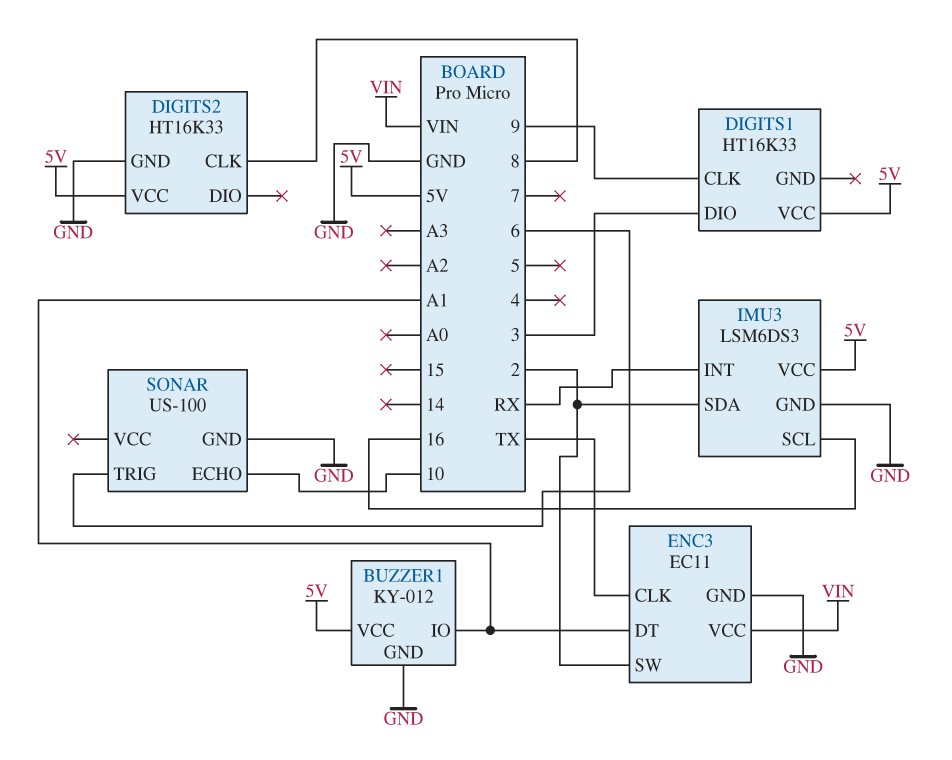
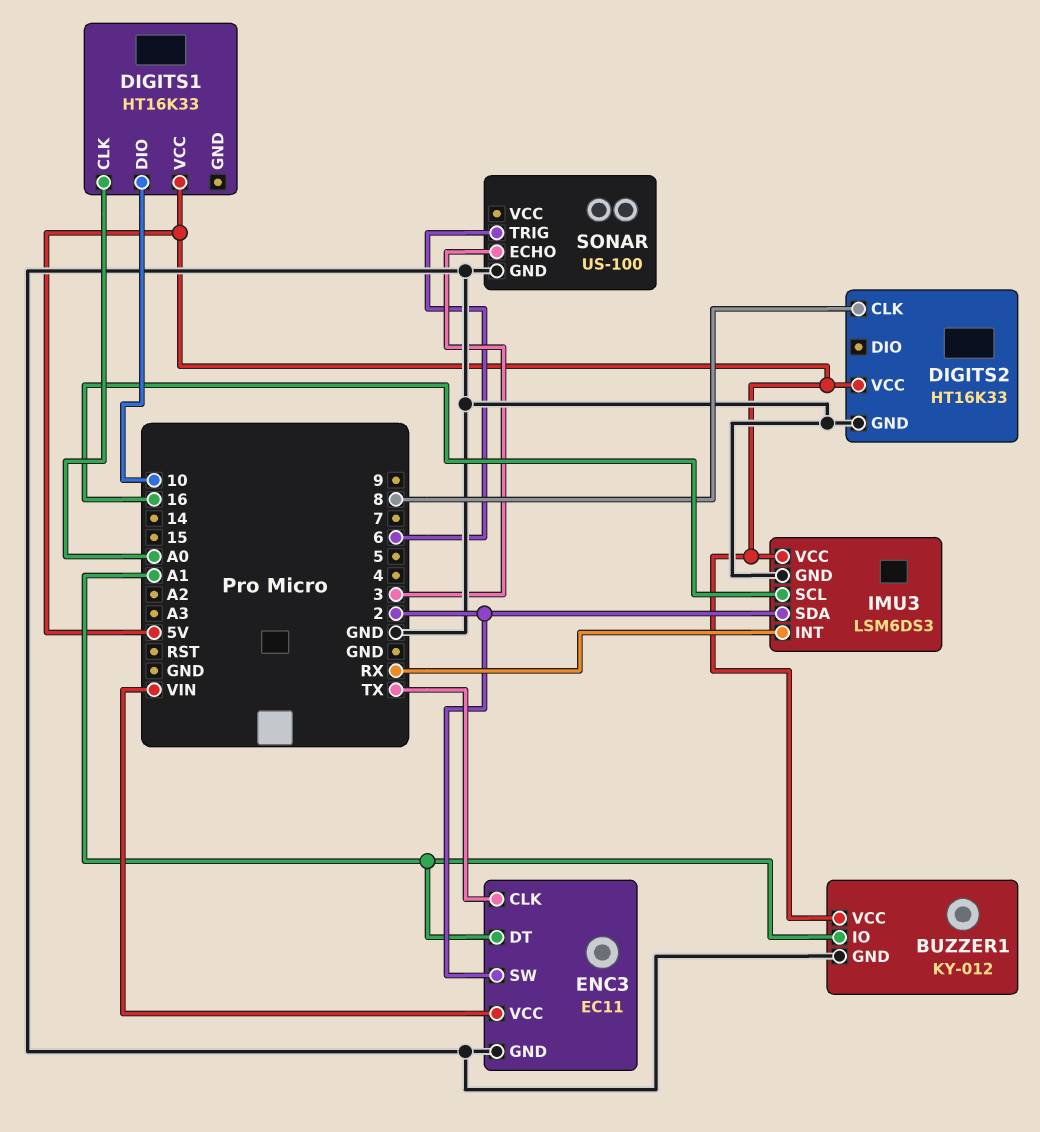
DIGITS1 pin CLK: 9 -> A0
DIGITS1 pin DIO: 3 -> 10
SONAR pin ECHO: 10 -> 3

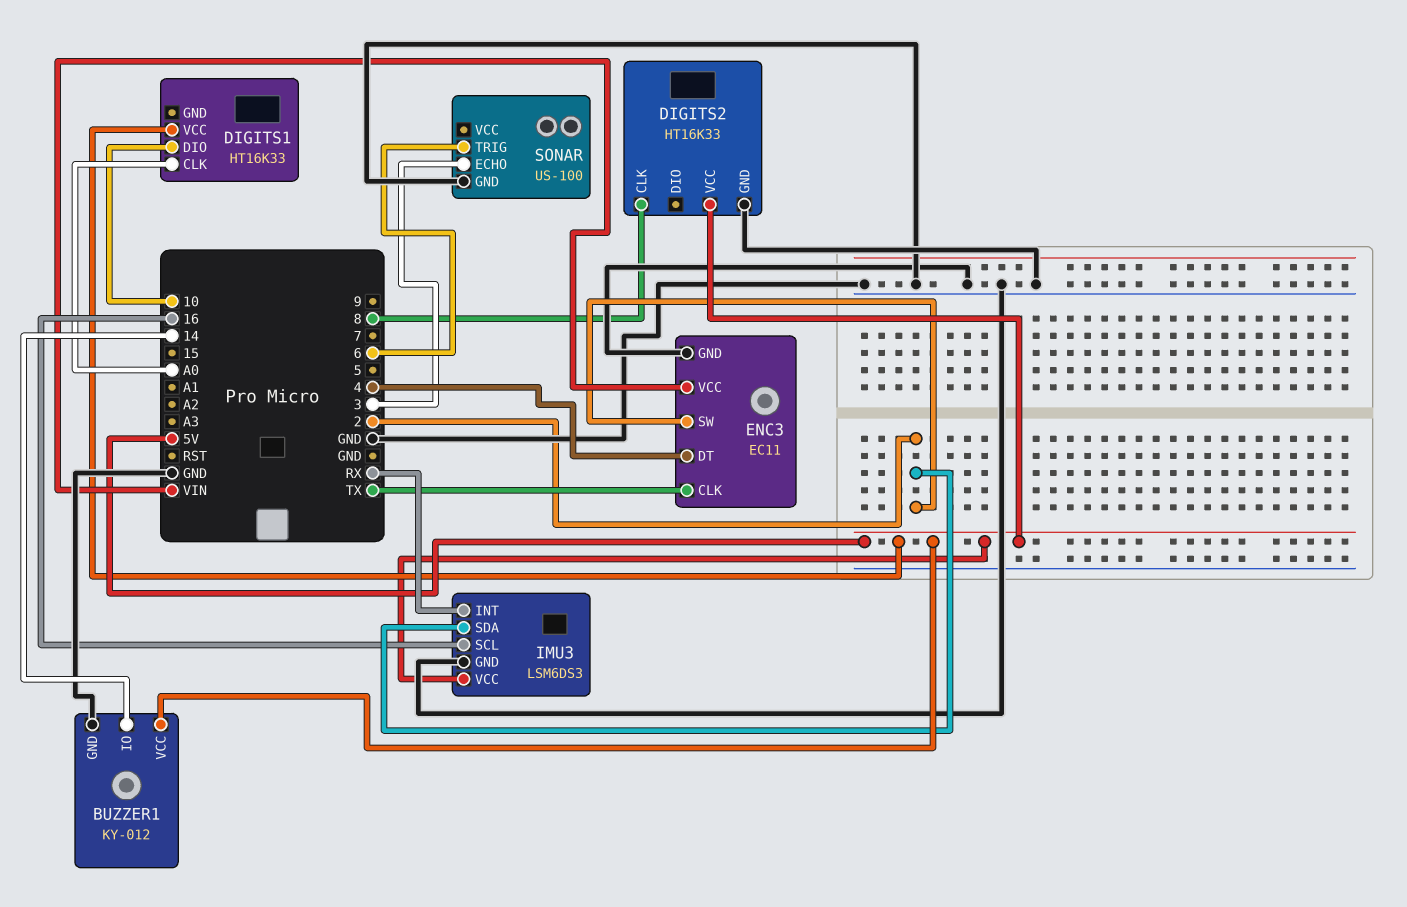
BUZZER1 pin IO: A1 -> 14
ENC3 pin DT: A1 -> 4

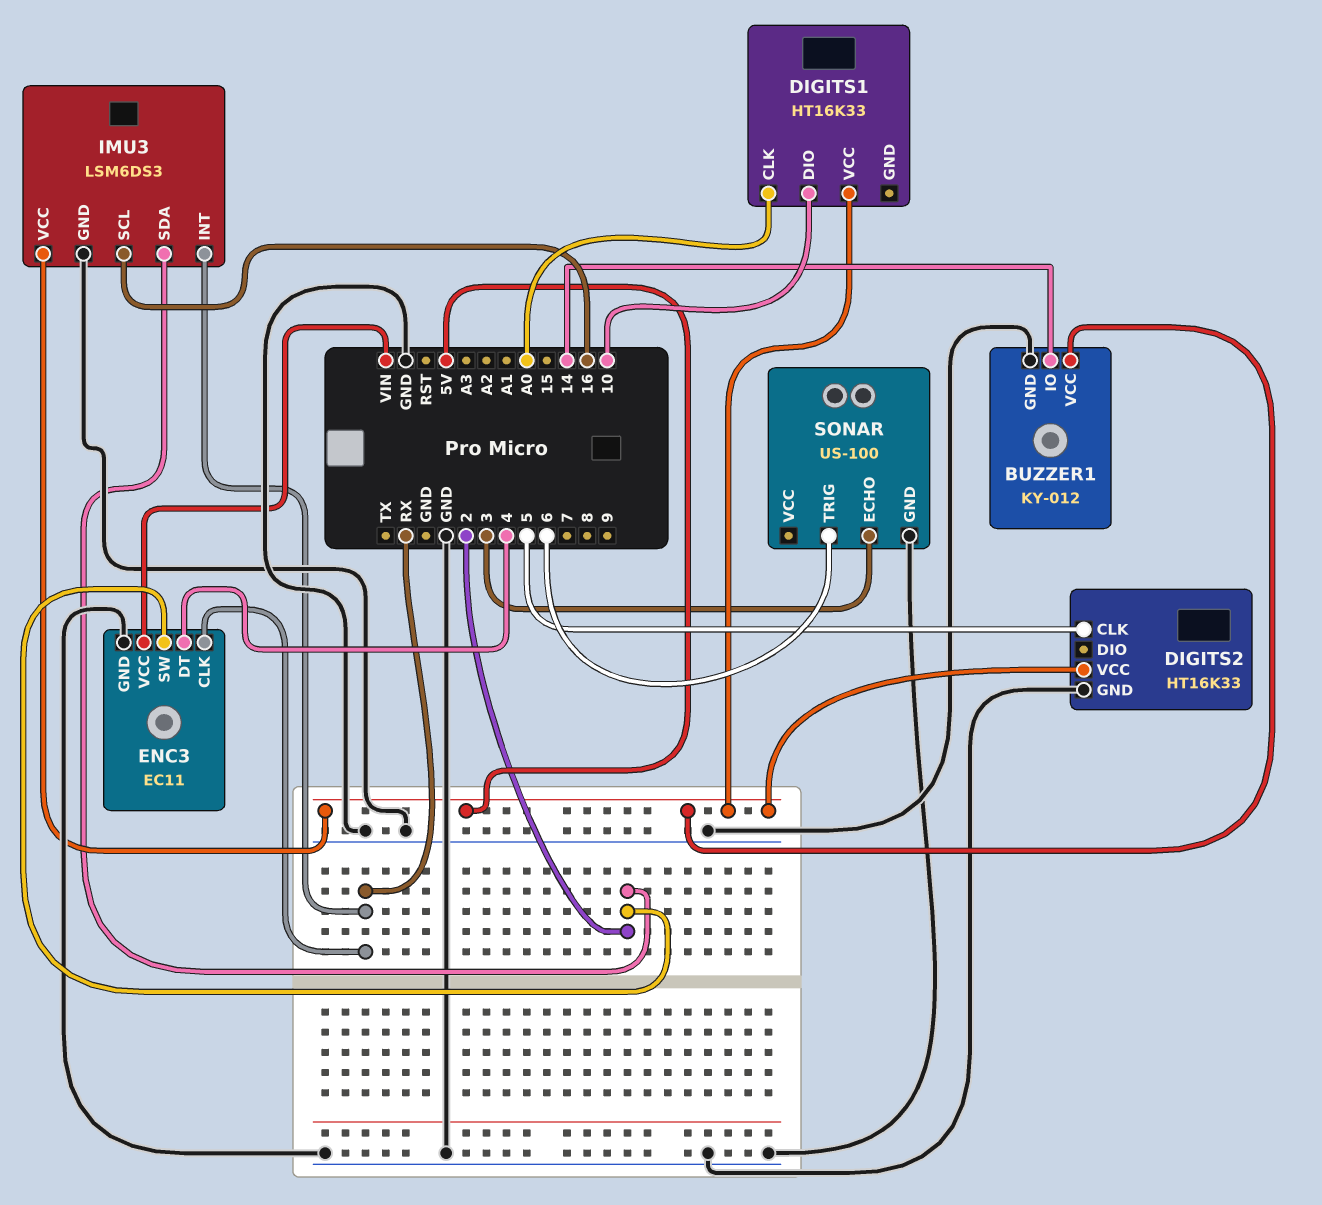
DIGITS2 pin CLK: 8 -> 5
ENC3 pin CLK: TX -> RX

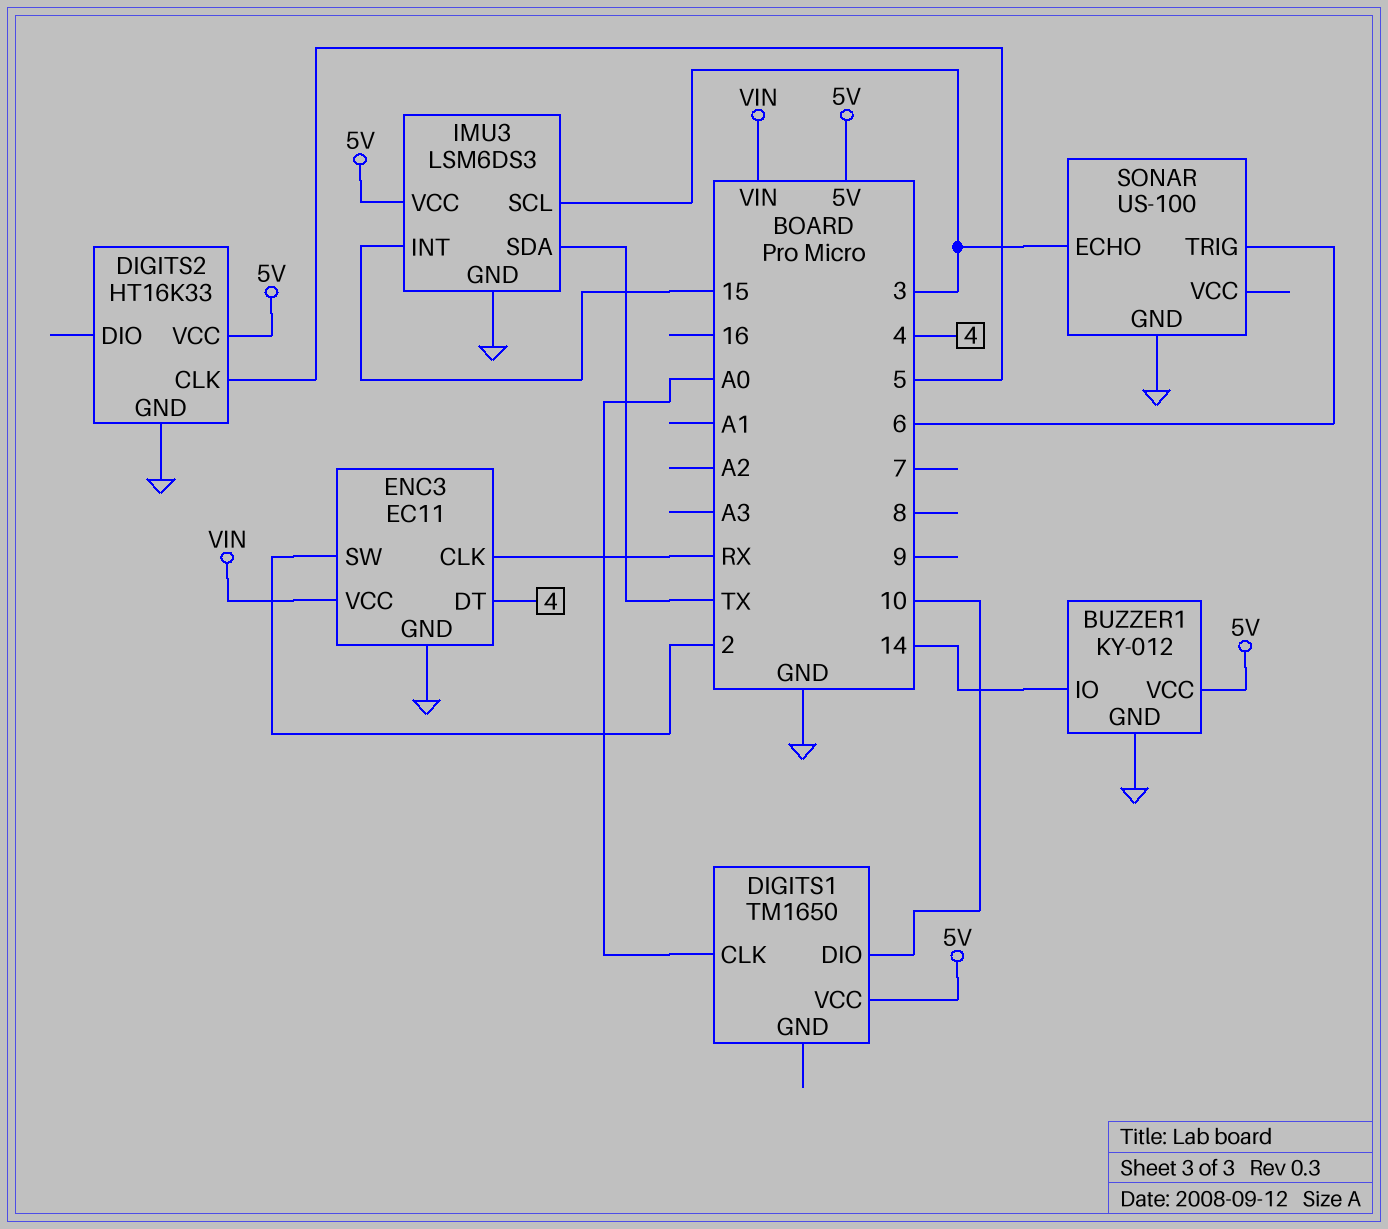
DIGITS1: HT16K33 -> TM1650
IMU3 pin INT: RX -> 15
IMU3 pin SCL: 16 -> 3
IMU3 pin SDA: 2 -> TX

